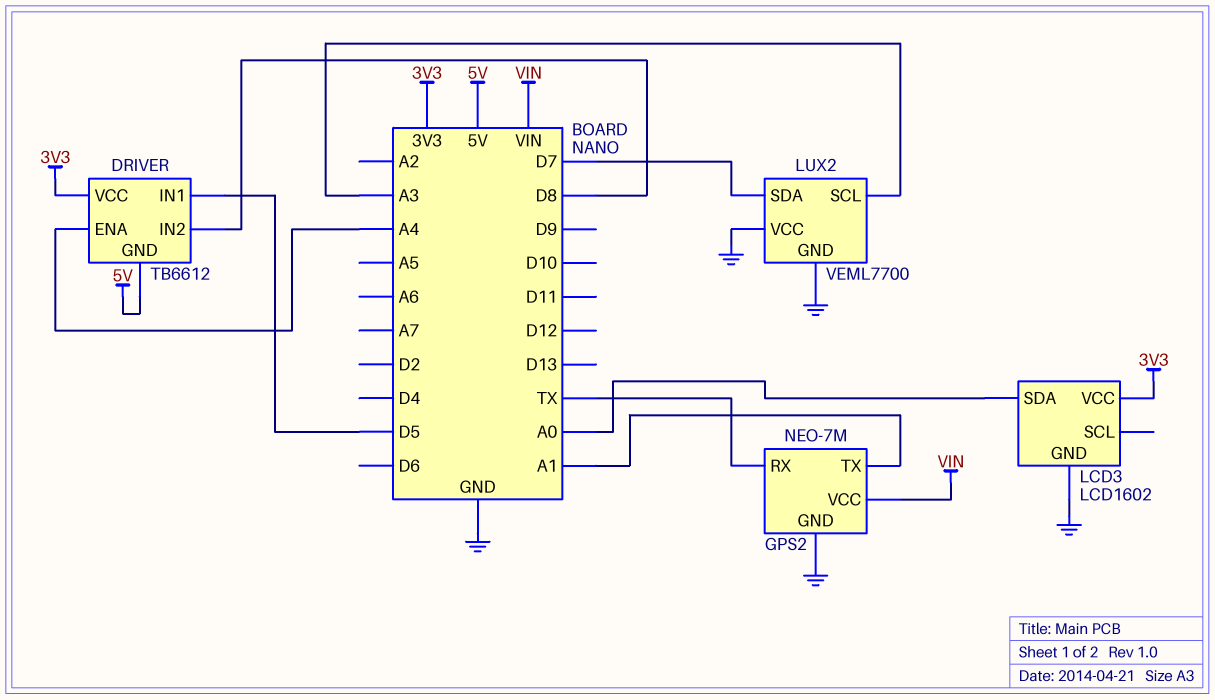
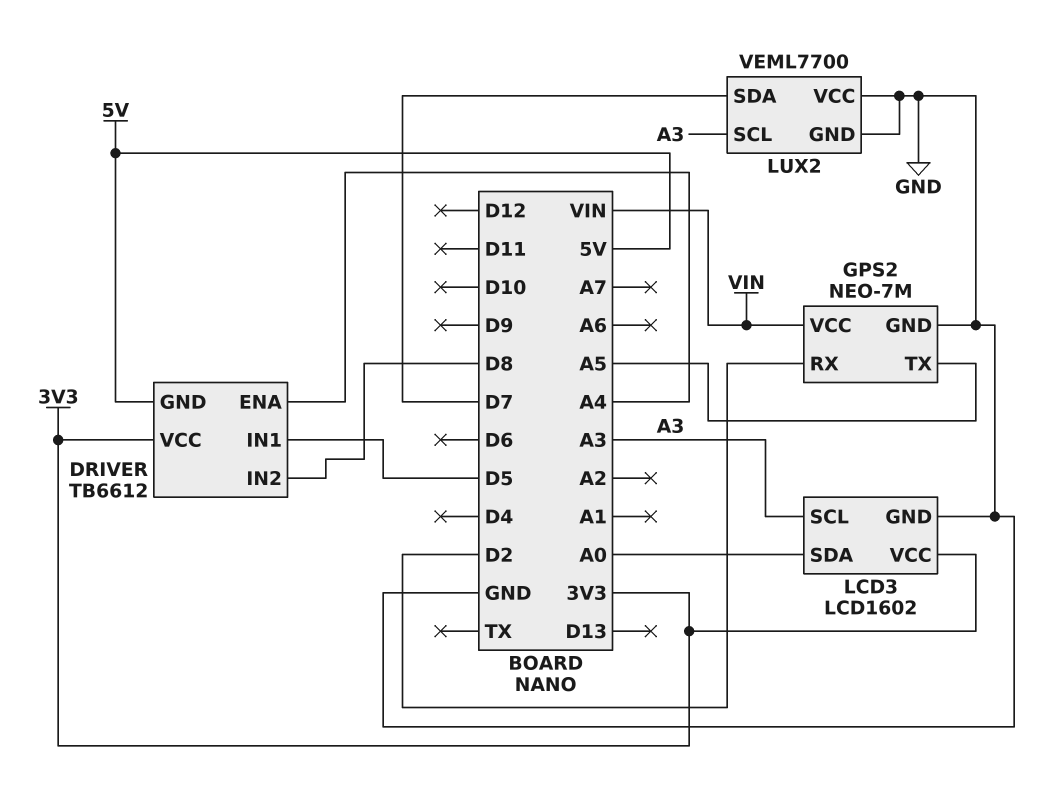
GPS2 pin RX: TX -> D2
GPS2 pin TX: A1 -> A5
LCD3 pin SCL: none -> A3

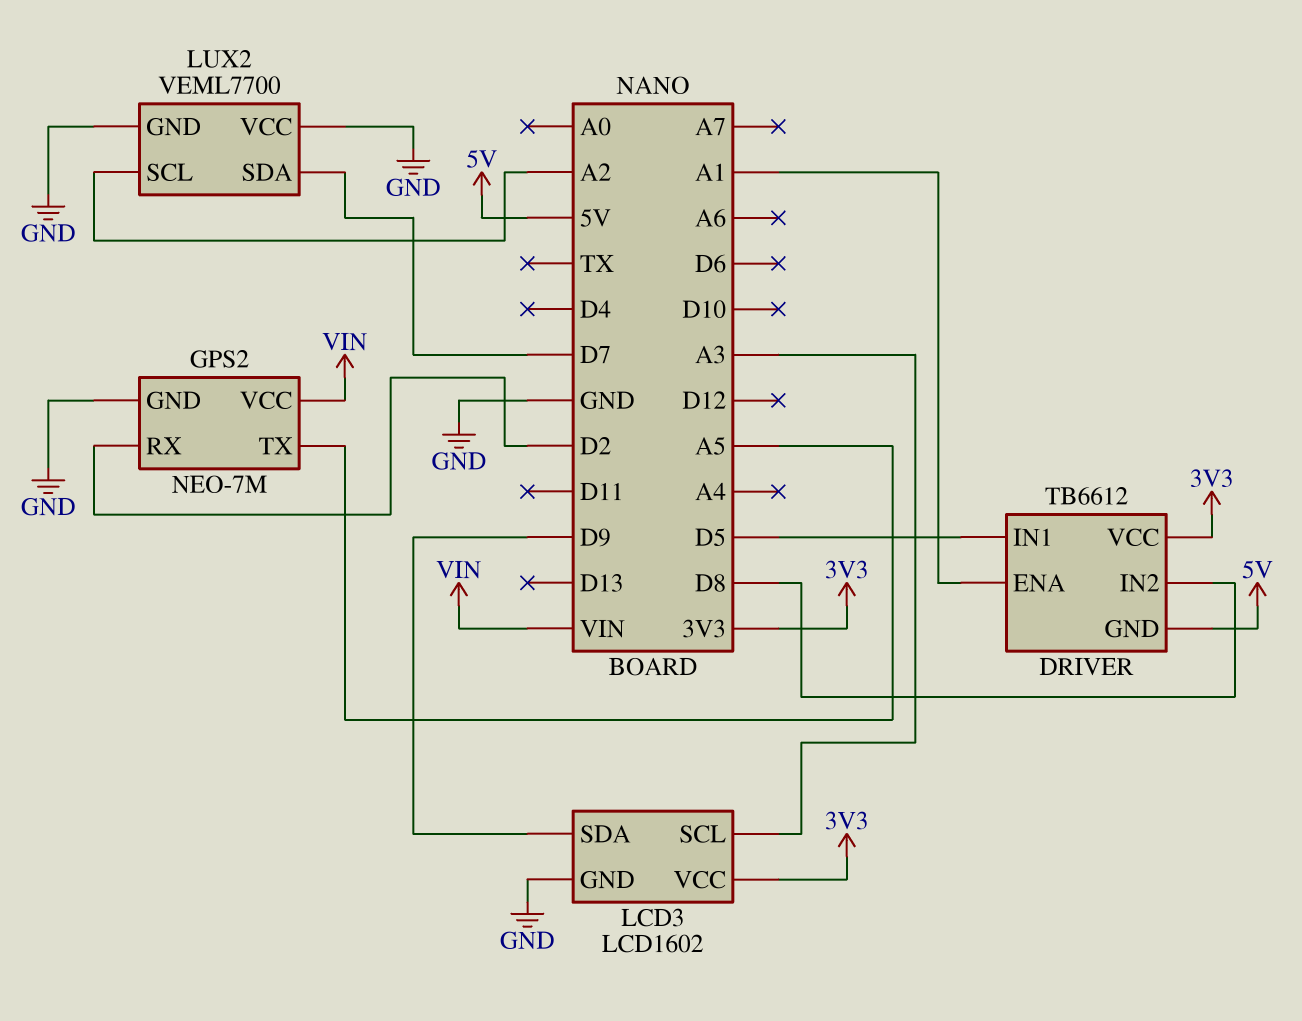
DRIVER pin ENA: A4 -> A1
LCD3 pin SDA: A0 -> D9
LUX2 pin SCL: A3 -> A2

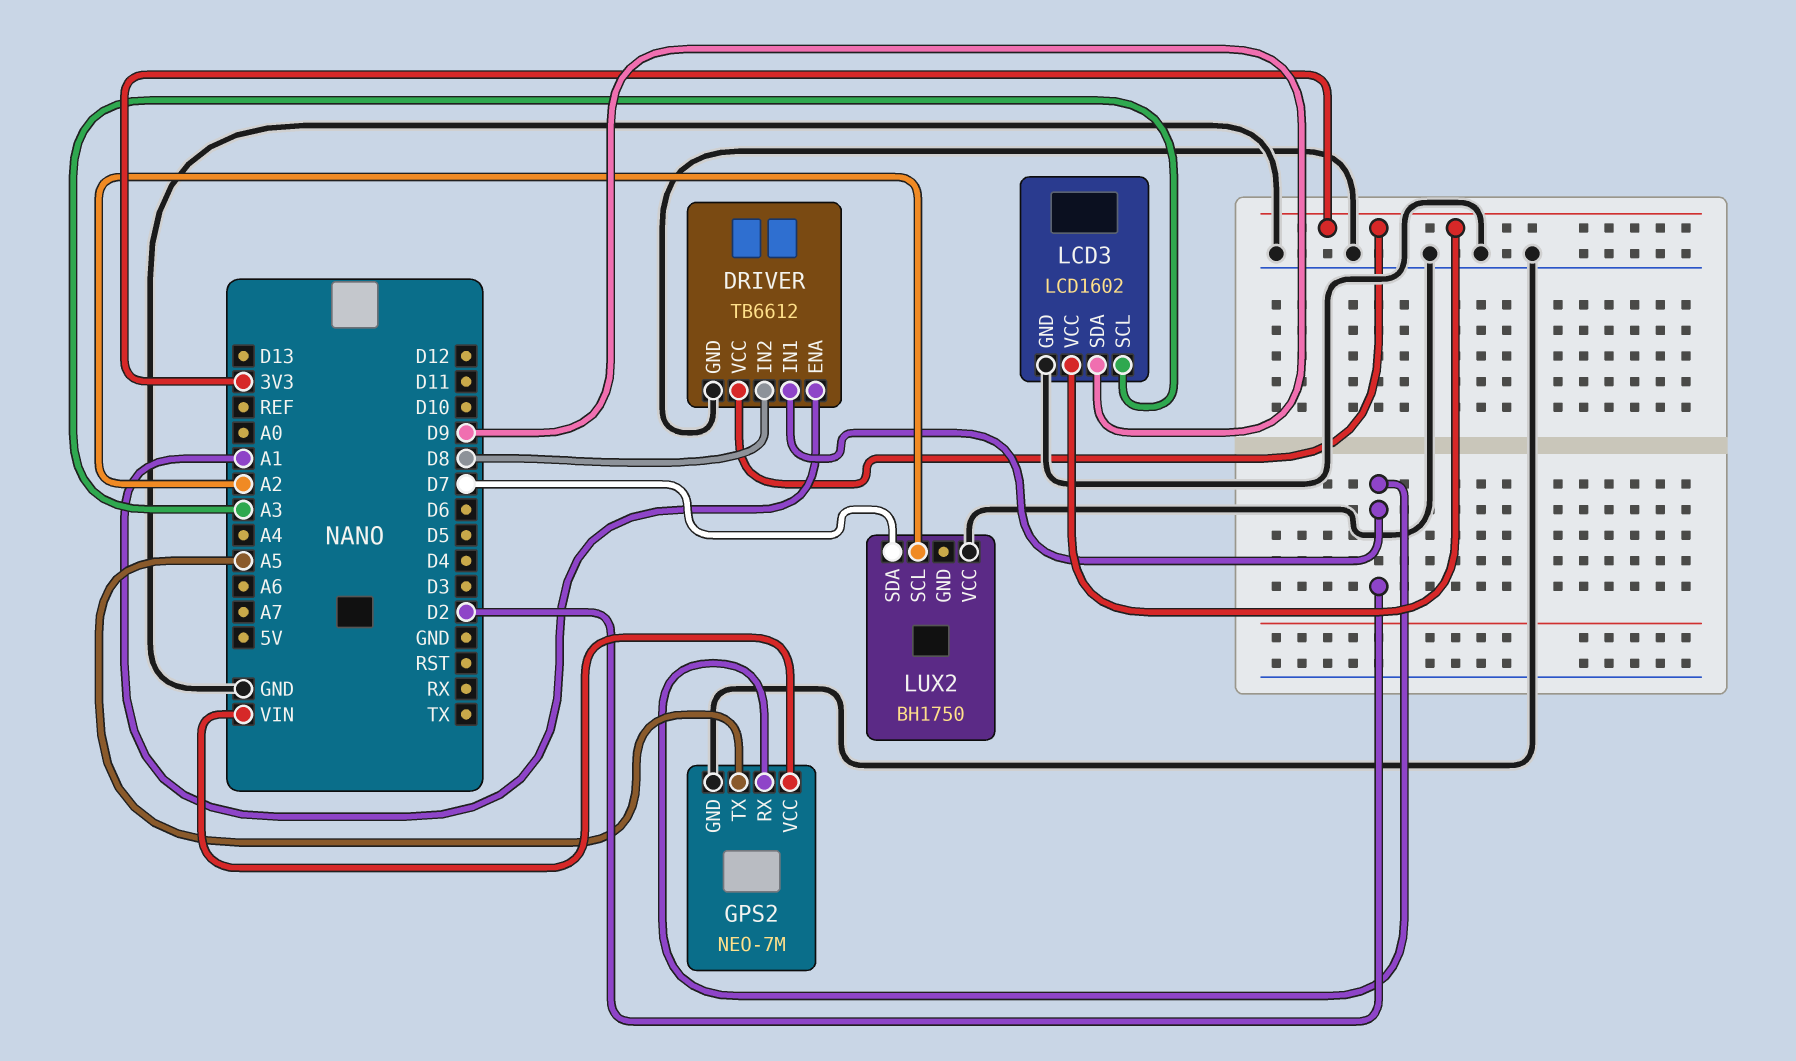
DRIVER pin GND: 5V -> GND
DRIVER pin IN1: D5 -> D2
LUX2: VEML7700 -> BH1750
LUX2 pin GND: GND -> none

